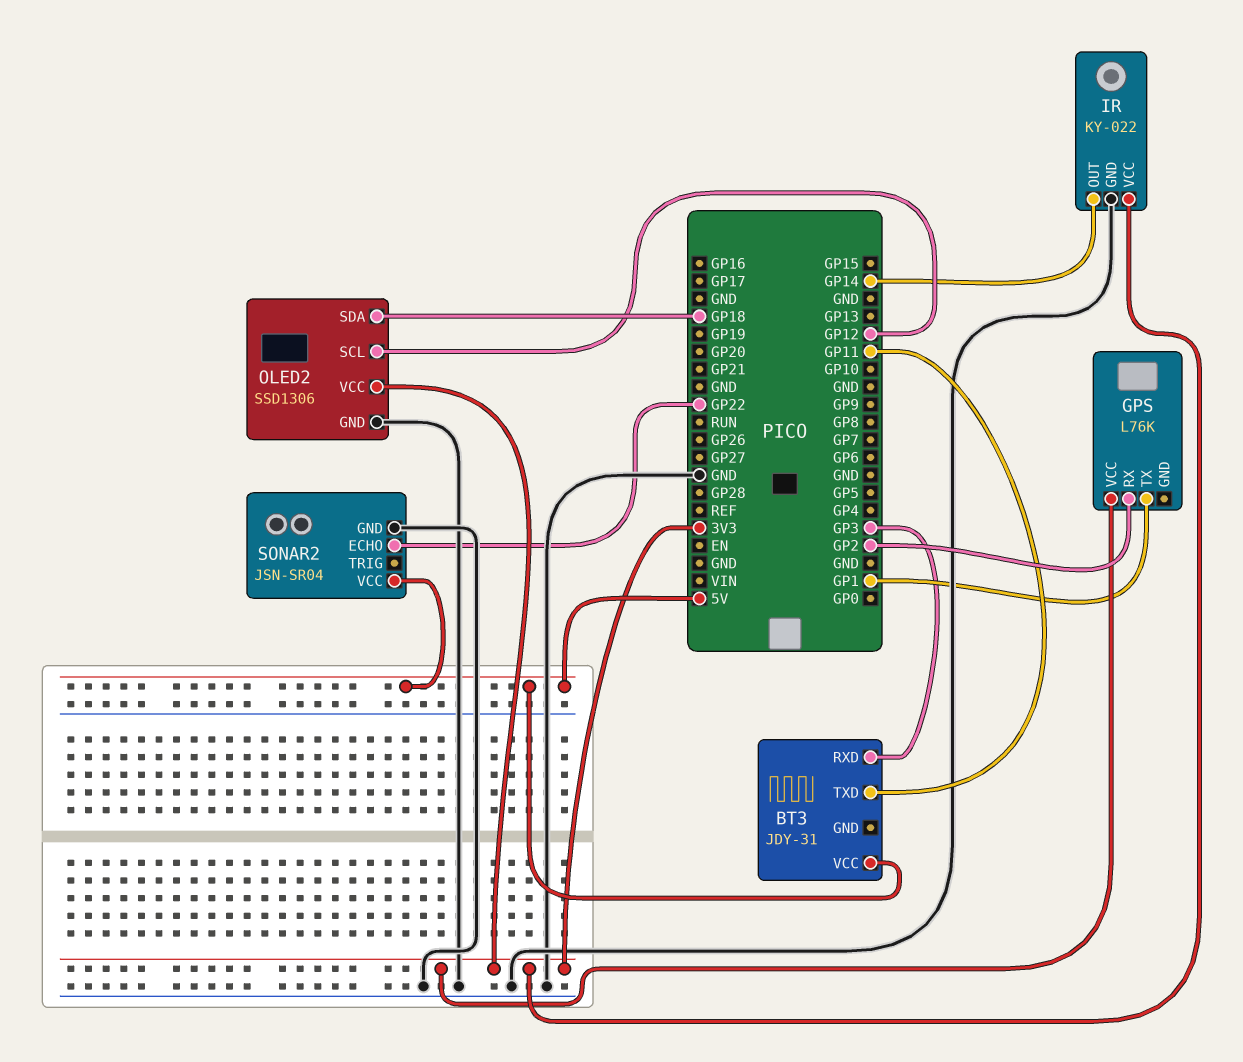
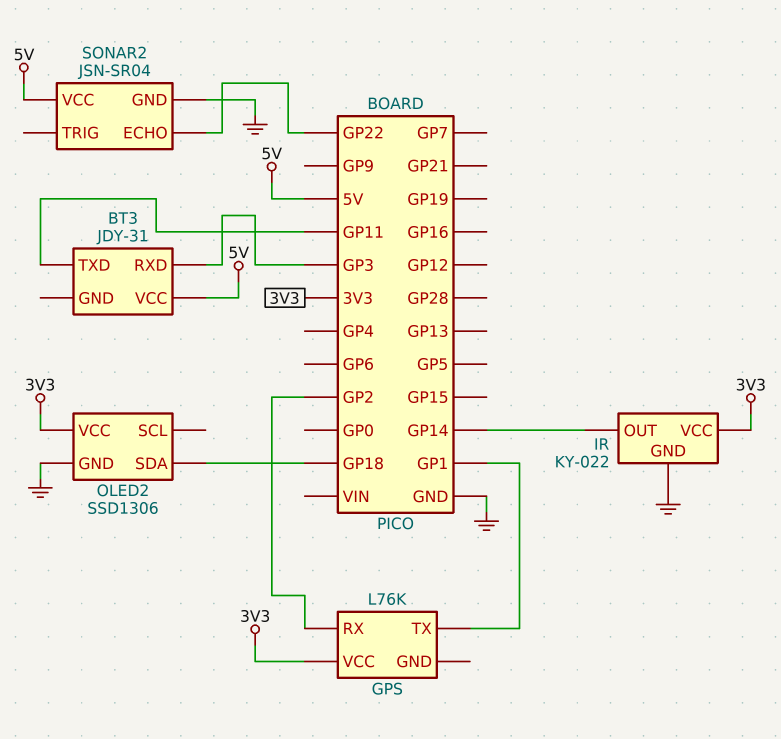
OLED2 pin SCL: GP12 -> none

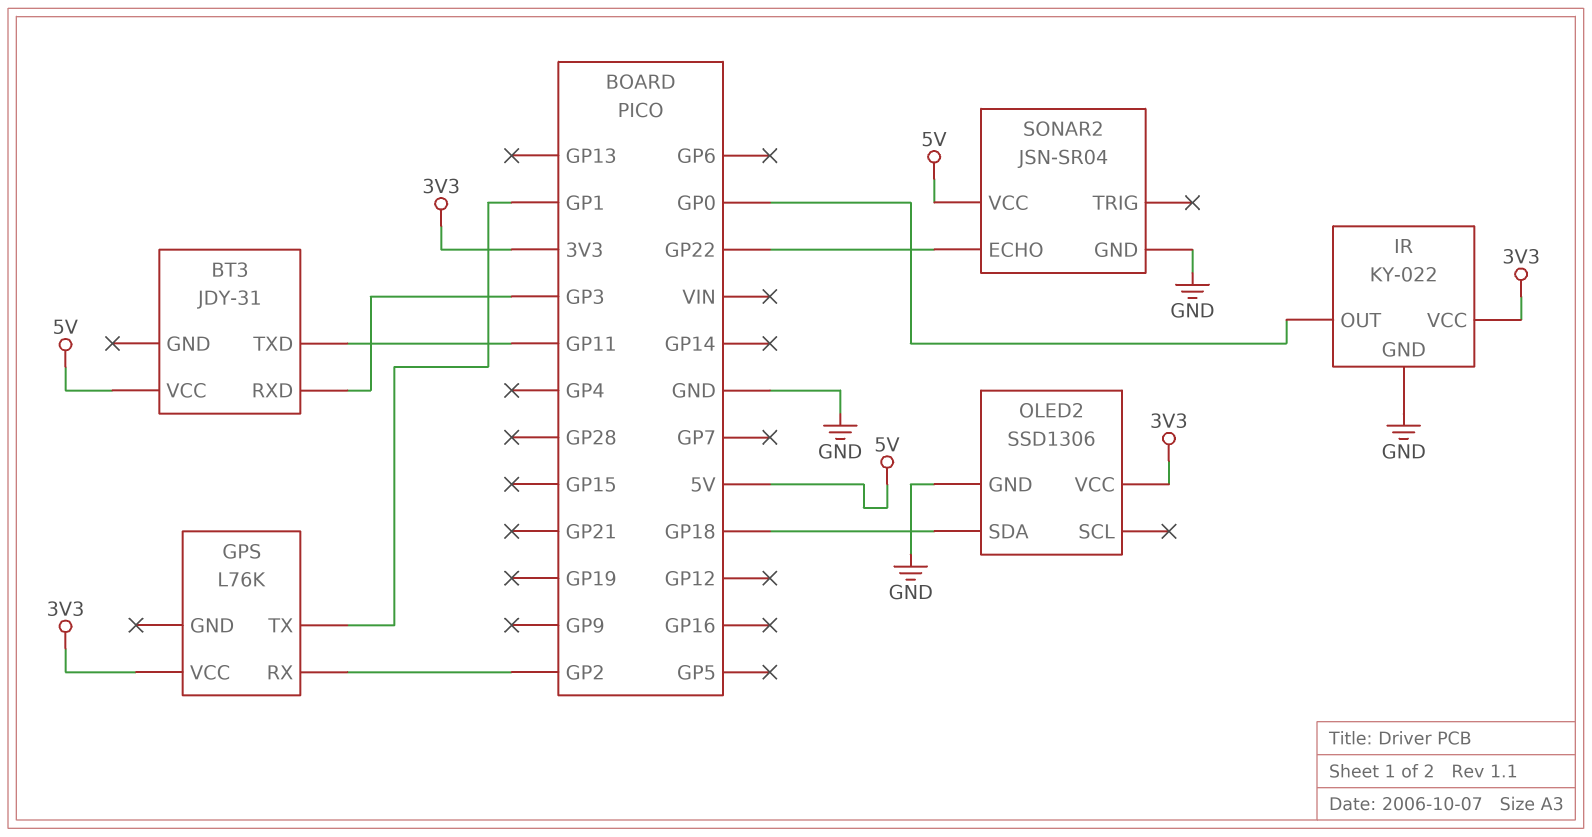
IR pin OUT: GP14 -> GP0

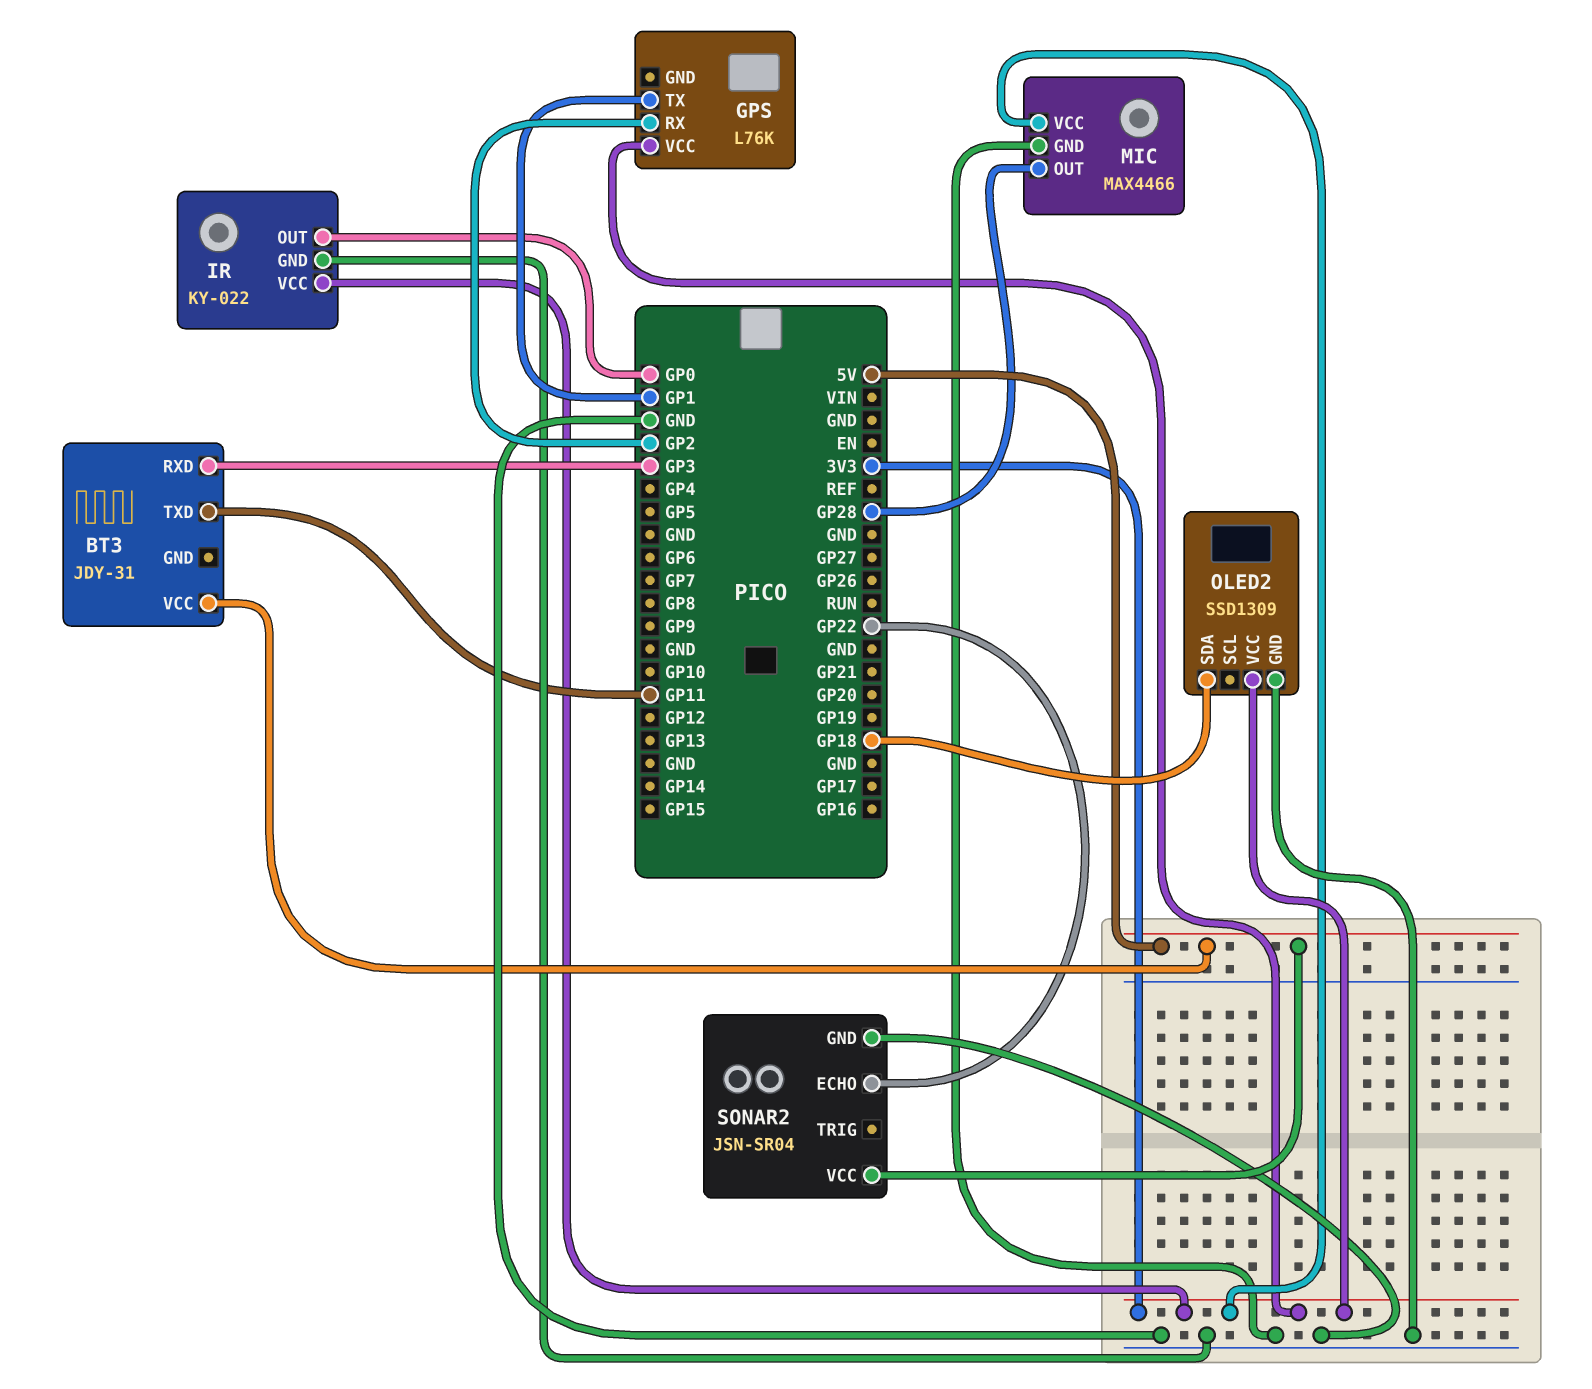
MIC: none -> MAX4466
MIC pin GND: none -> GND
MIC pin OUT: none -> GP28
MIC pin VCC: none -> 3V3
OLED2: SSD1306 -> SSD1309

